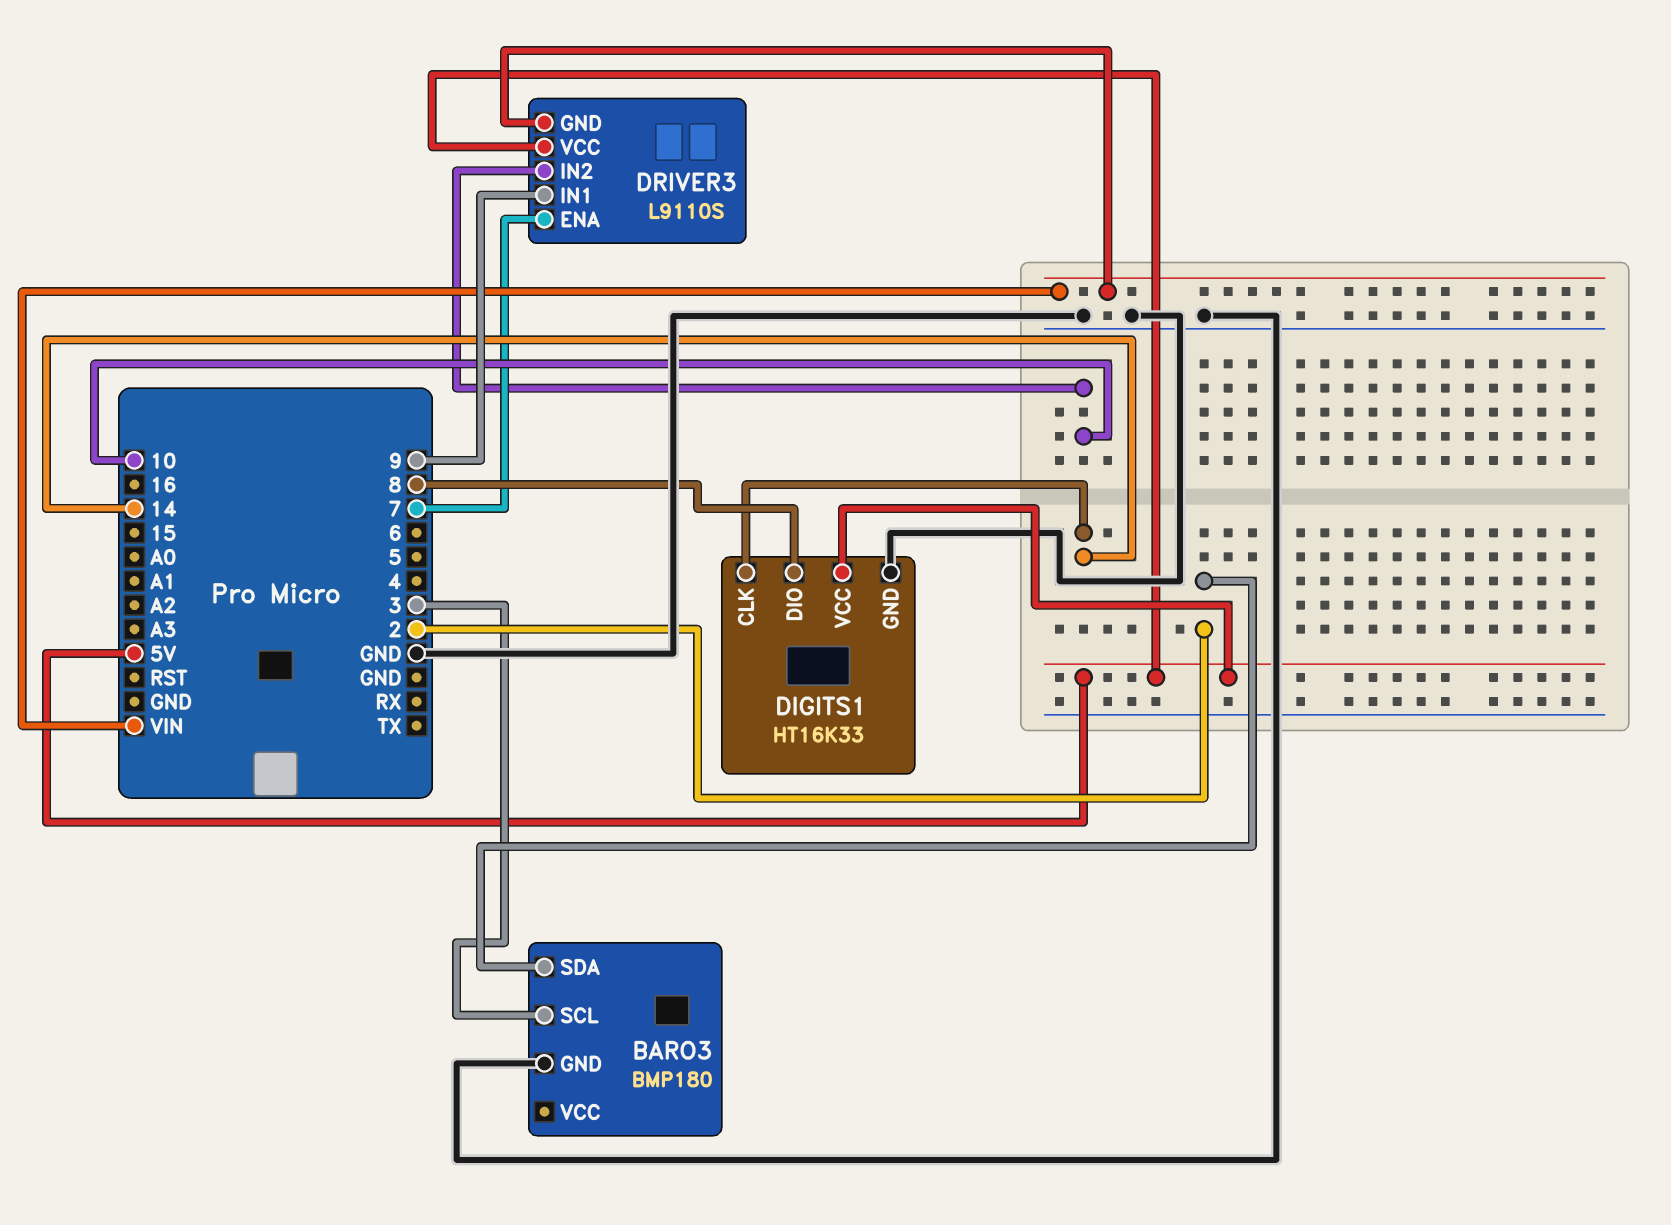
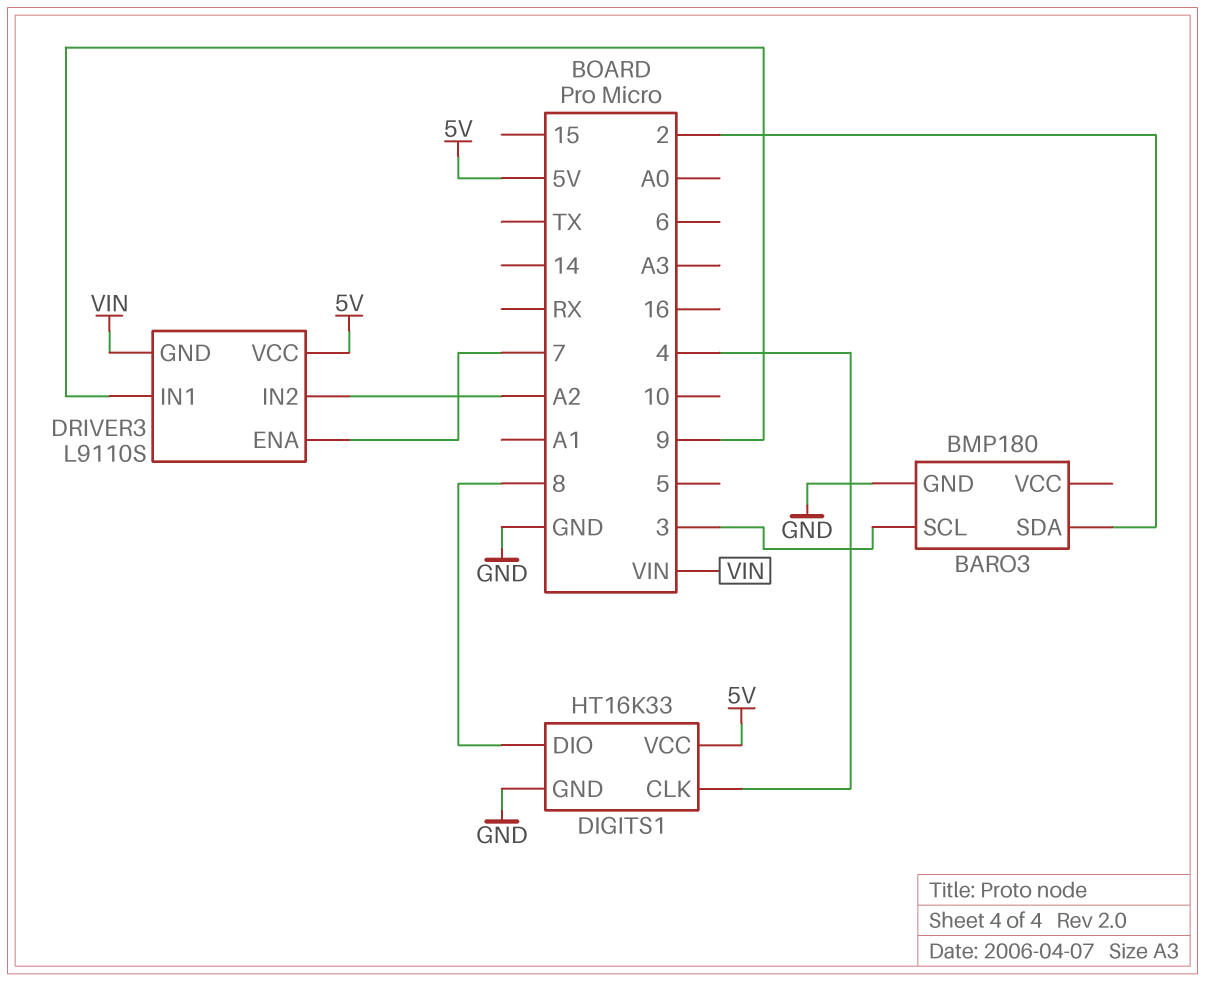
DIGITS1 pin CLK: 14 -> 4
DRIVER3 pin IN2: 10 -> A2

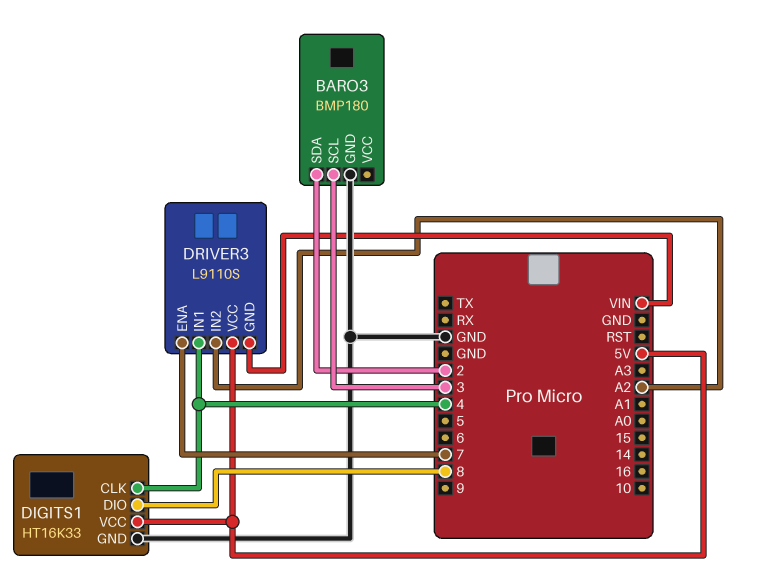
DRIVER3 pin IN1: 9 -> 4

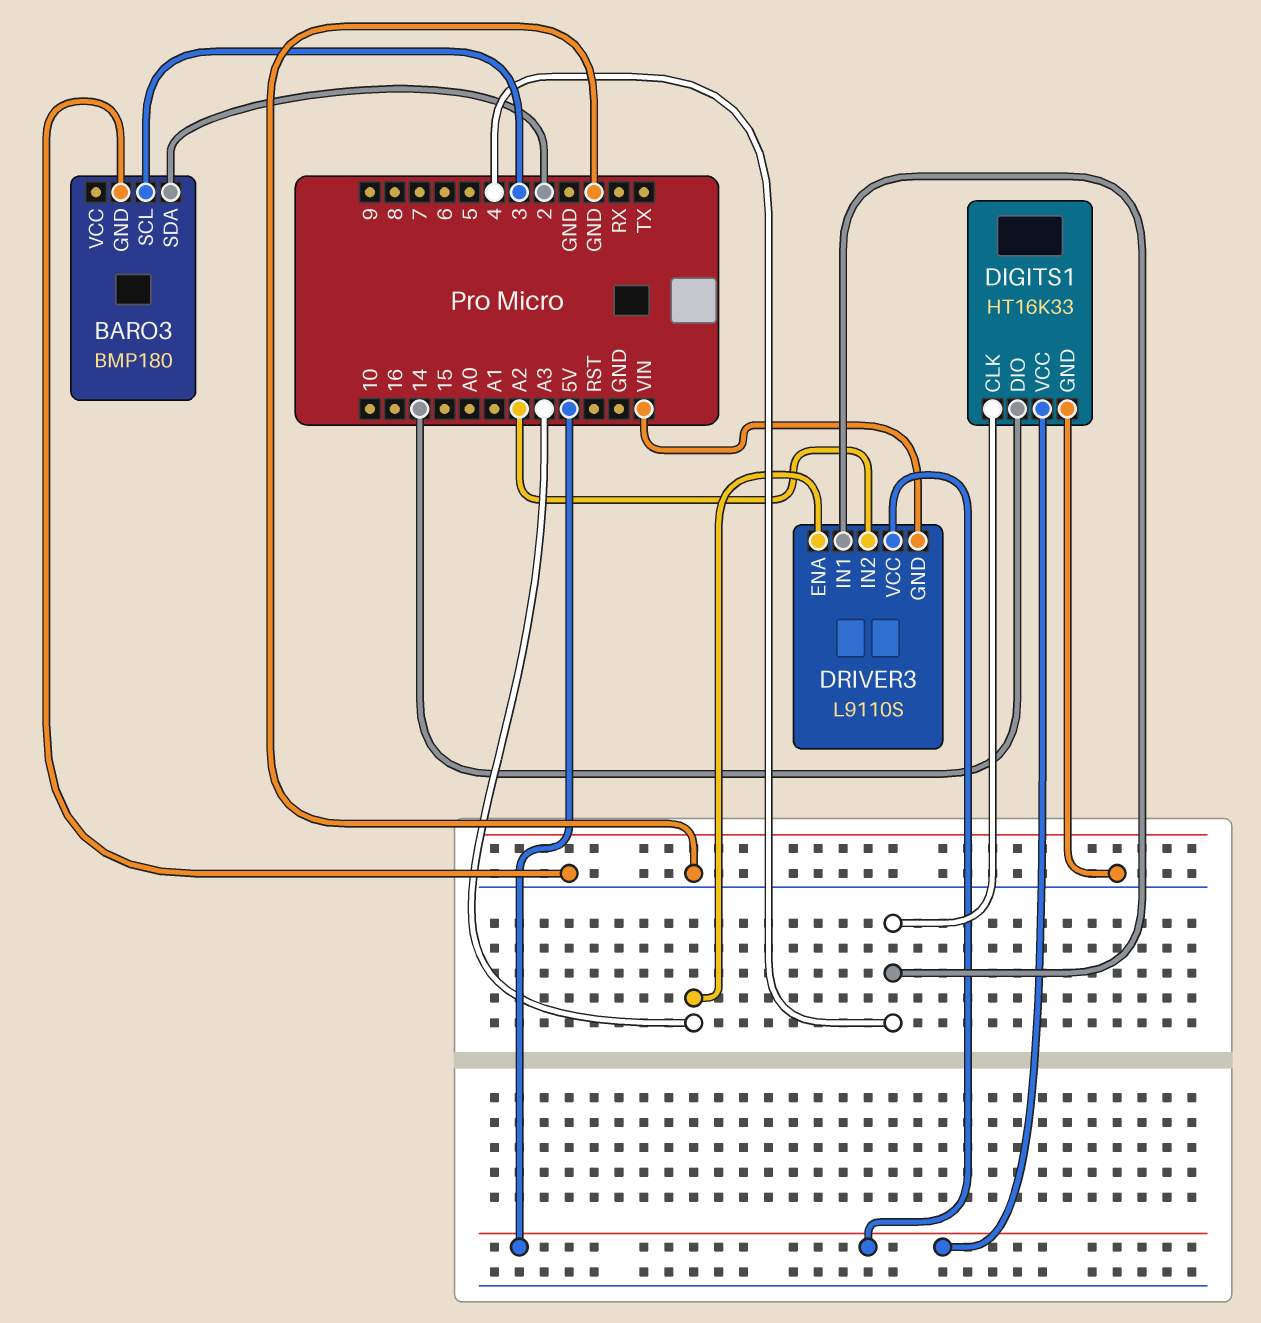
DIGITS1 pin DIO: 8 -> 14
DRIVER3 pin ENA: 7 -> A3

